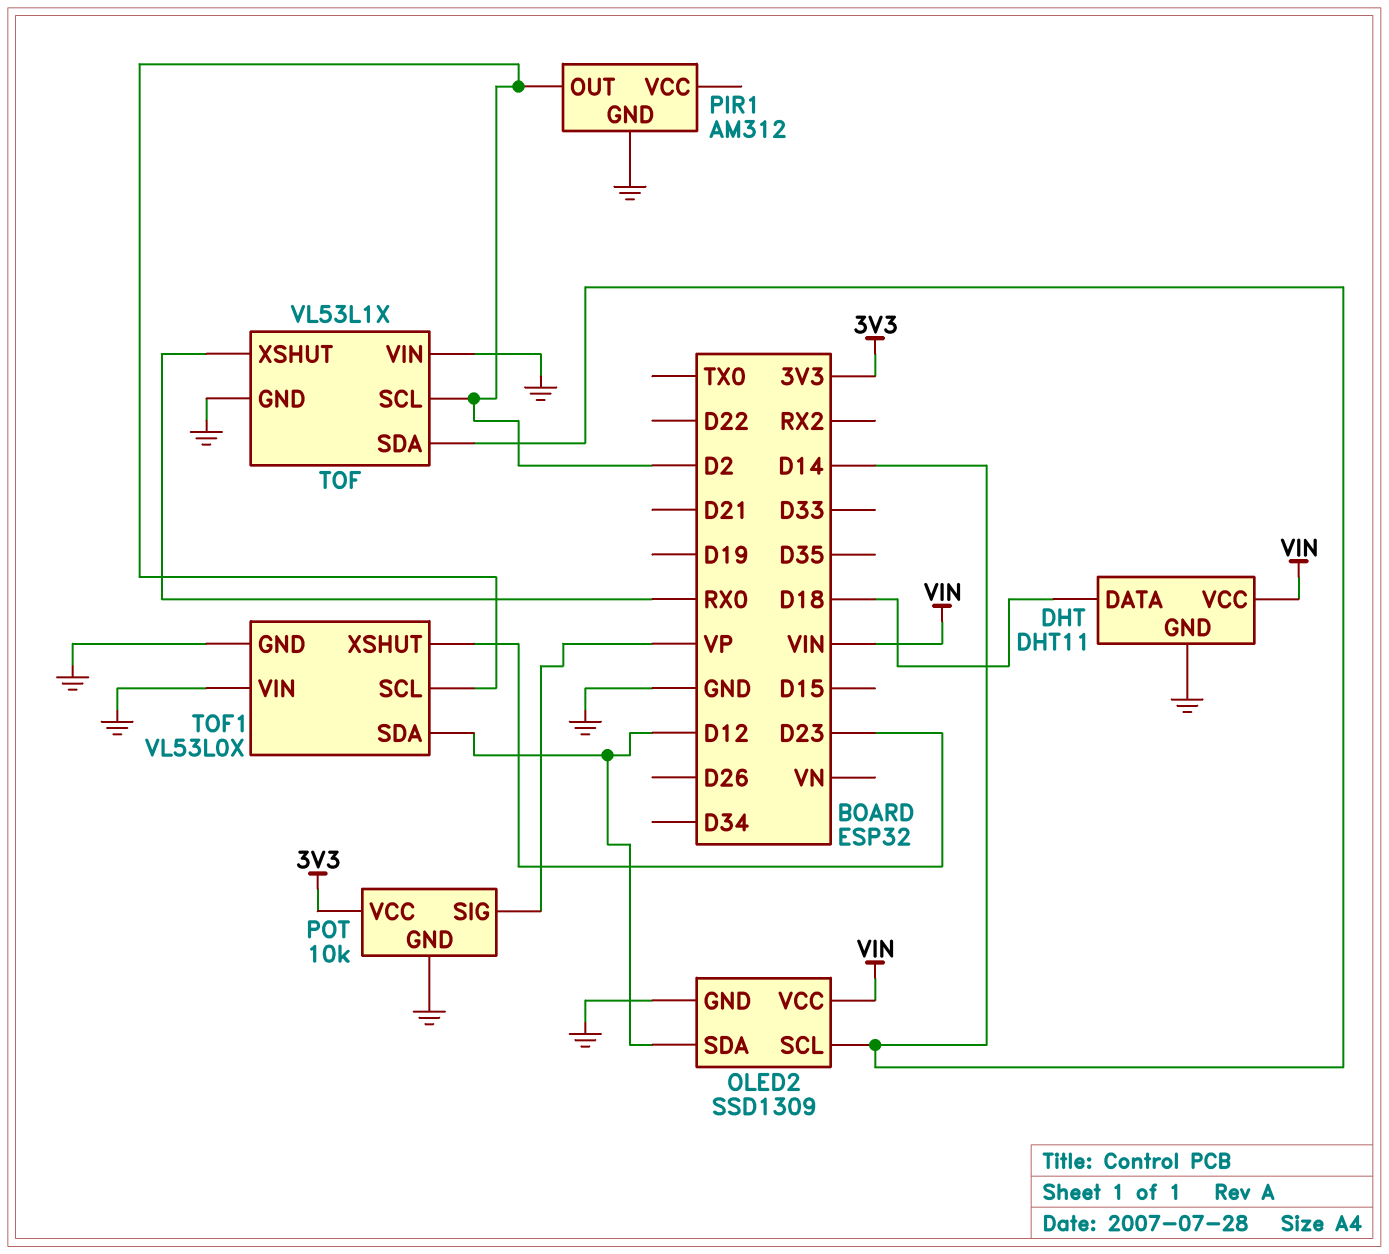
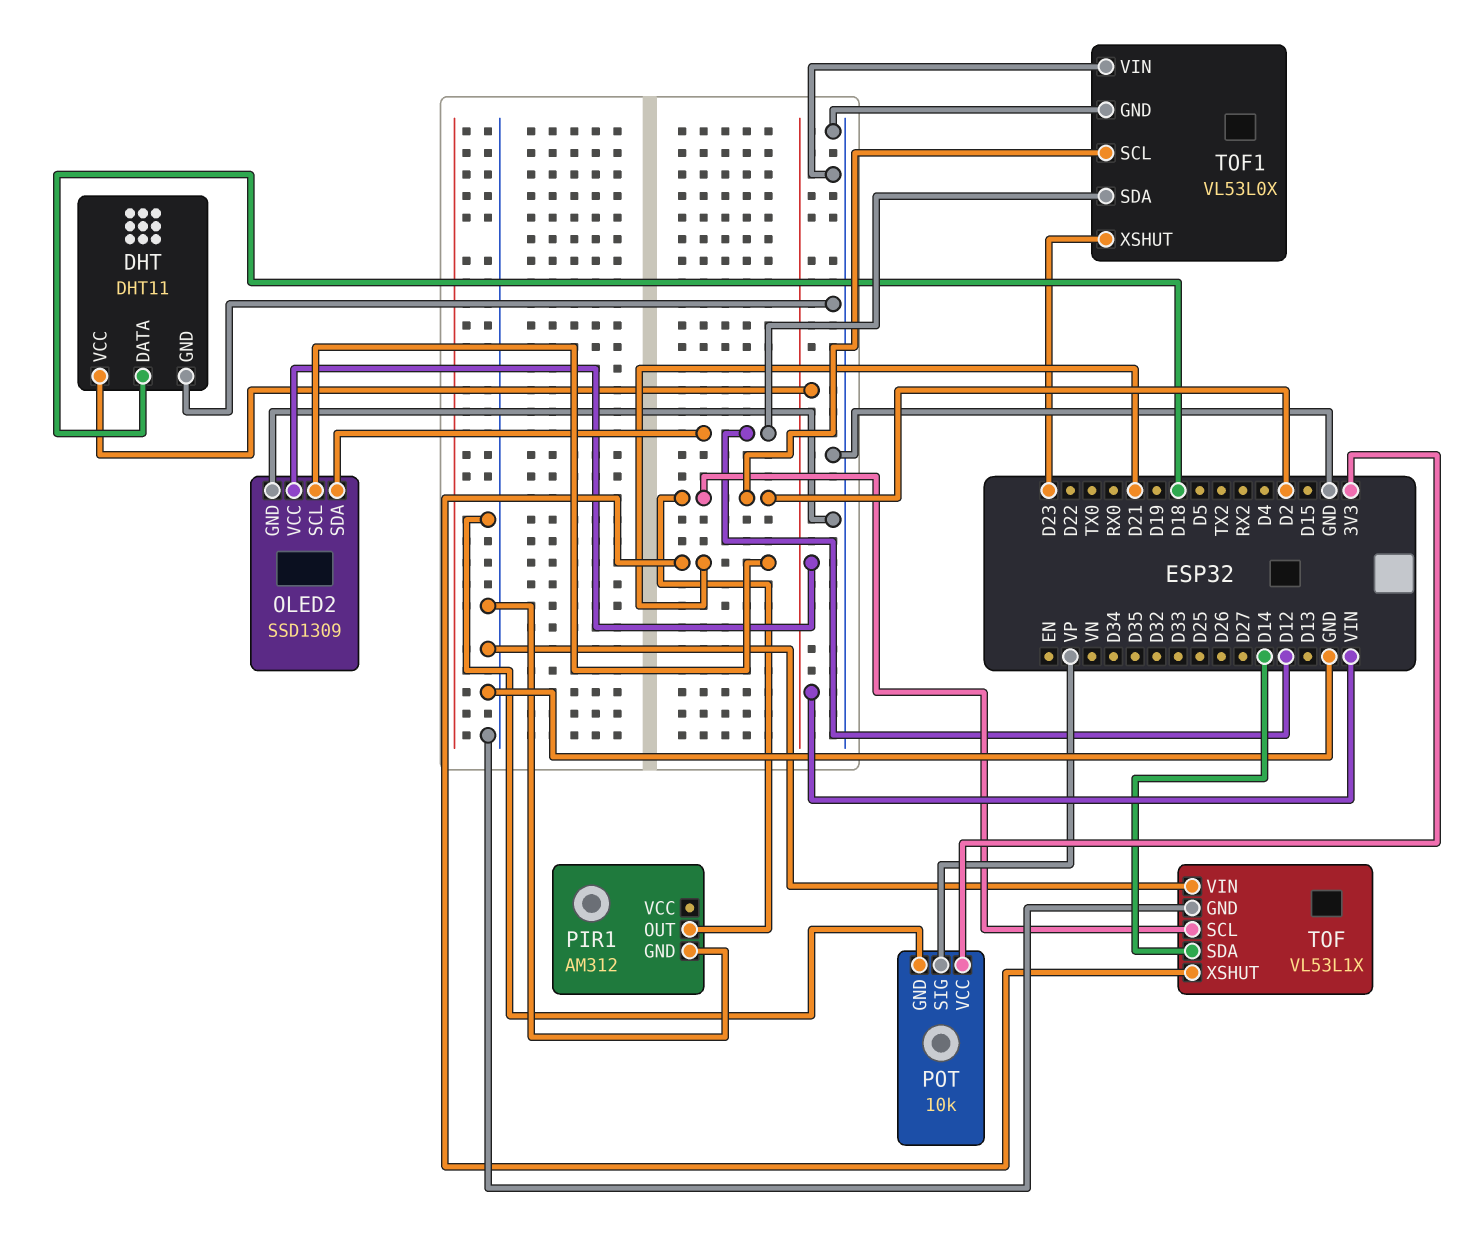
OLED2 pin SCL: D14 -> D21
TOF pin XSHUT: RX0 -> D21

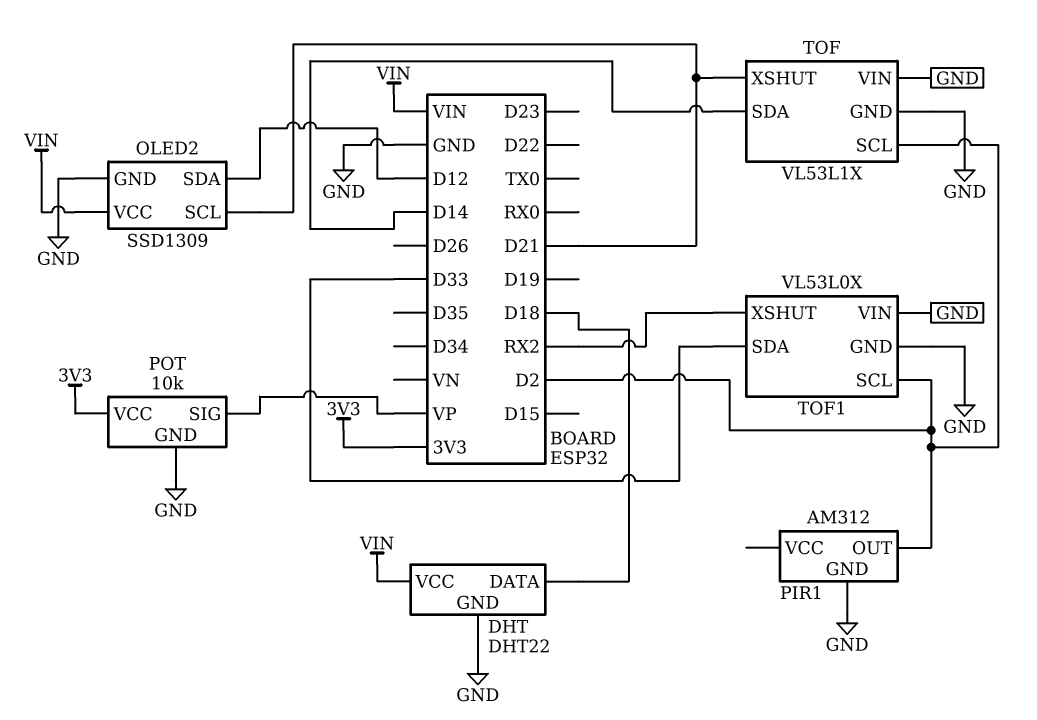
DHT: DHT11 -> DHT22
TOF1 pin SDA: D12 -> D33
TOF1 pin XSHUT: D23 -> RX2

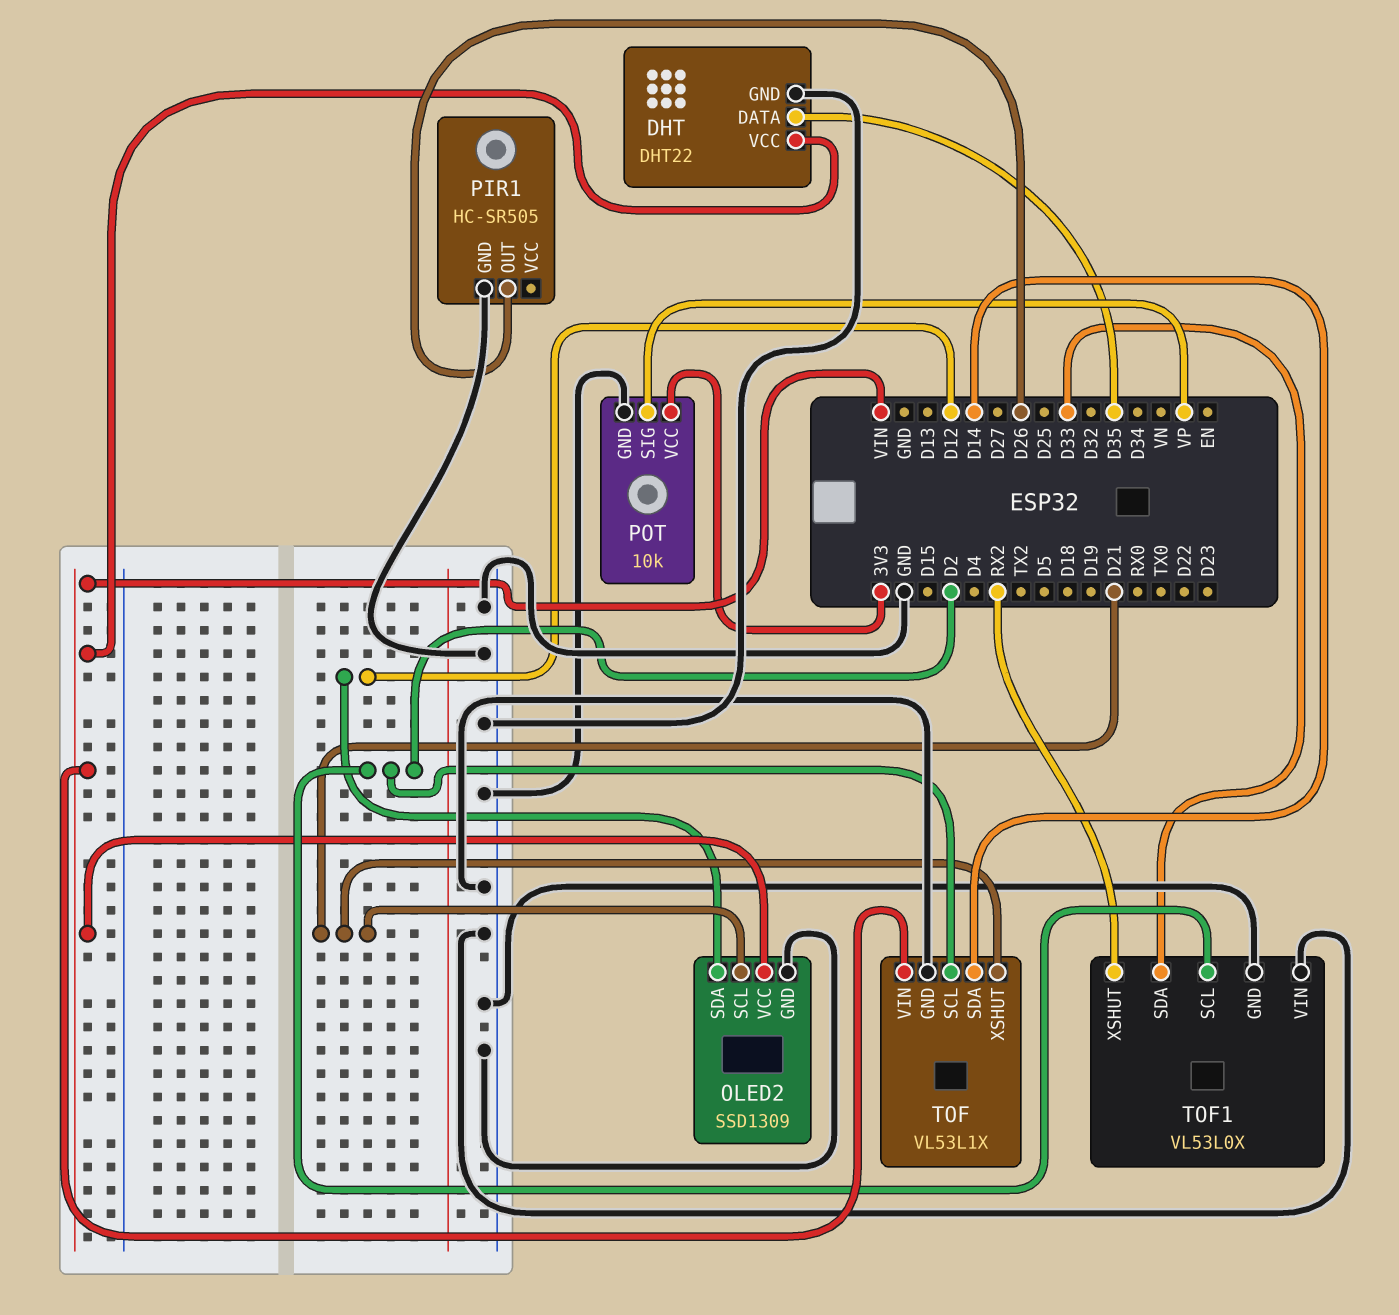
DHT pin DATA: D18 -> D35
PIR1: AM312 -> HC-SR505
PIR1 pin OUT: D2 -> D26
TOF pin VIN: GND -> VIN

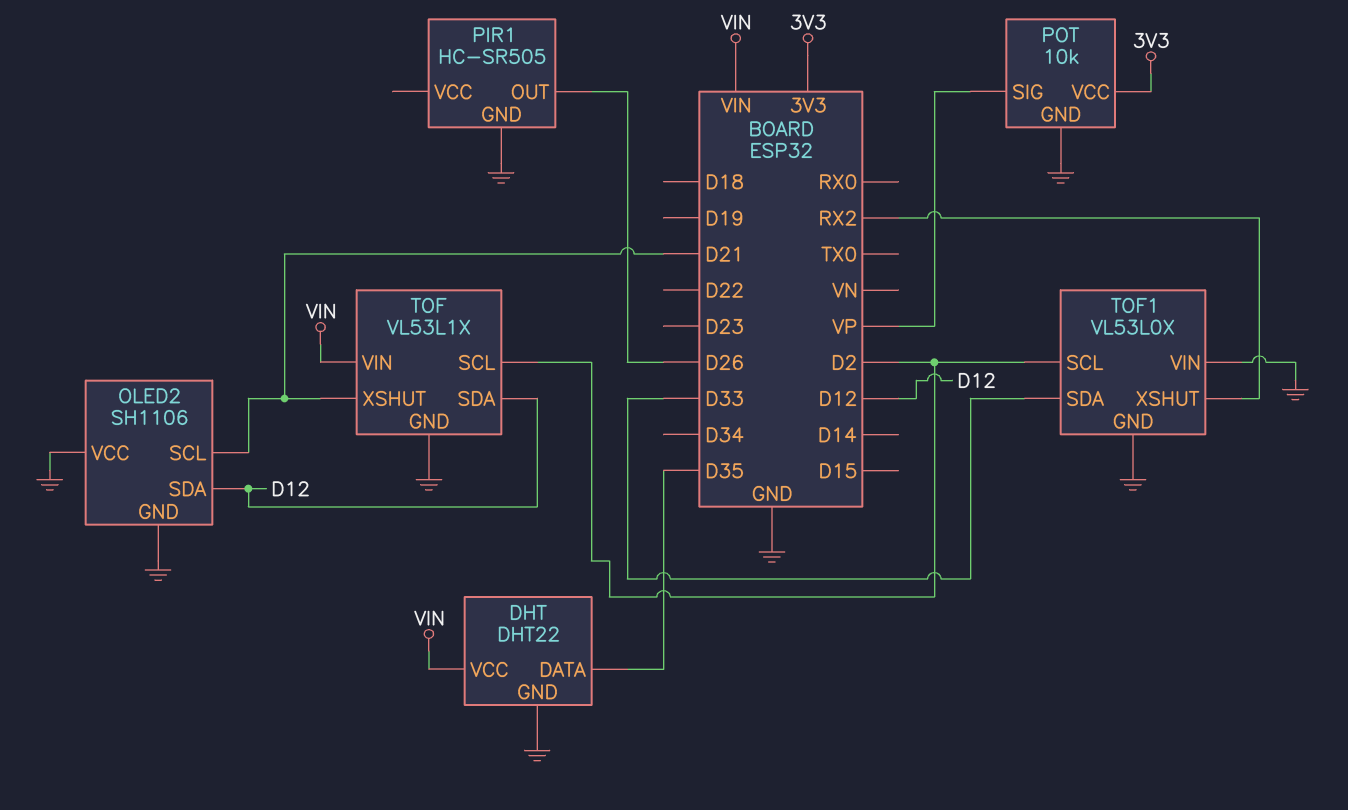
OLED2: SSD1309 -> SH1106
OLED2 pin VCC: VIN -> GND
TOF pin SDA: D14 -> D12

